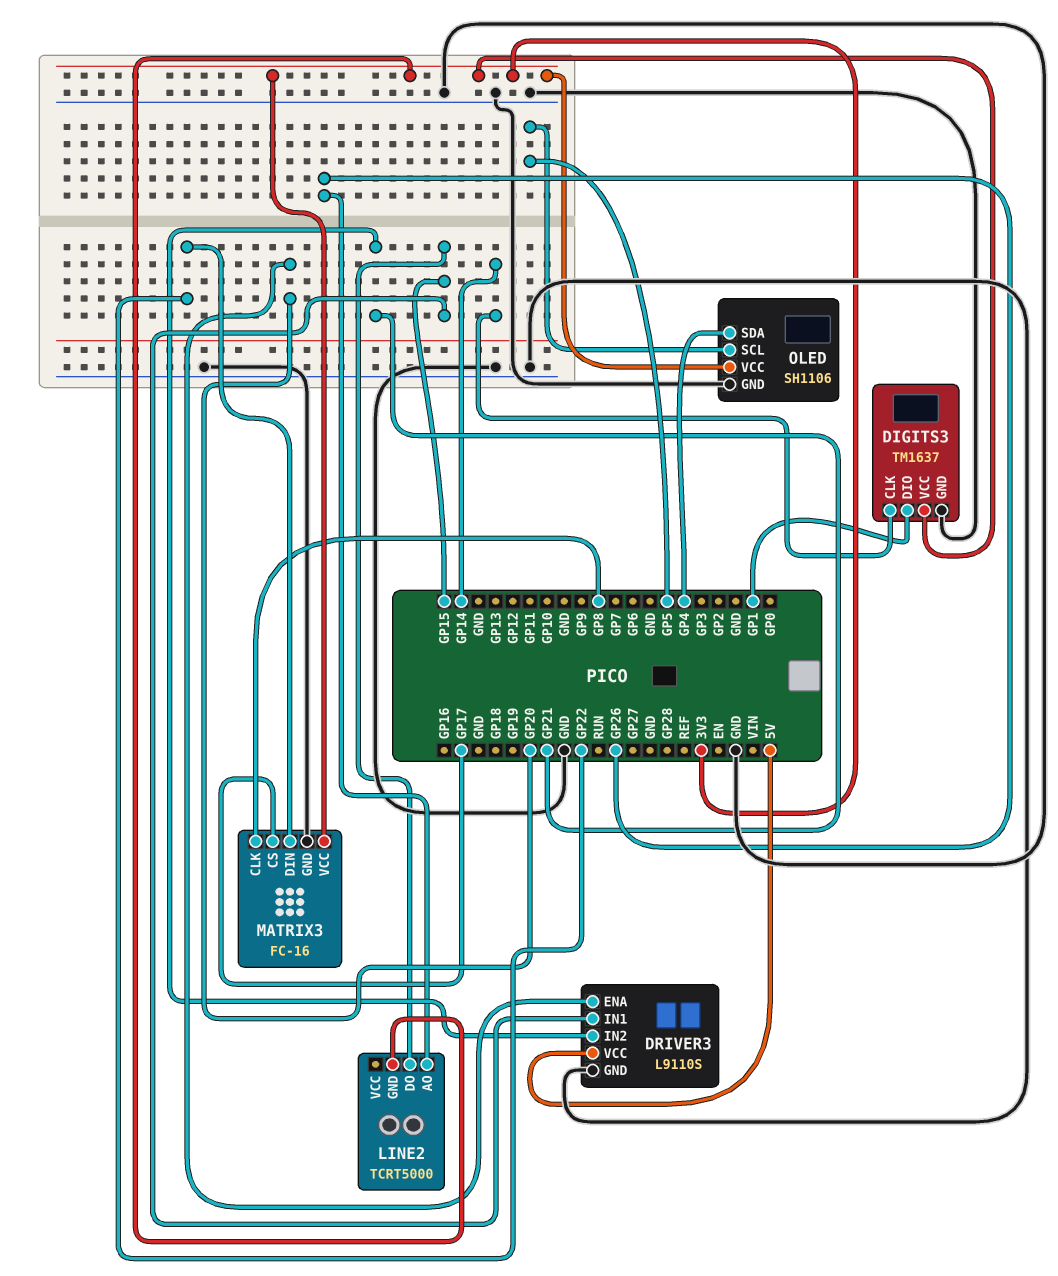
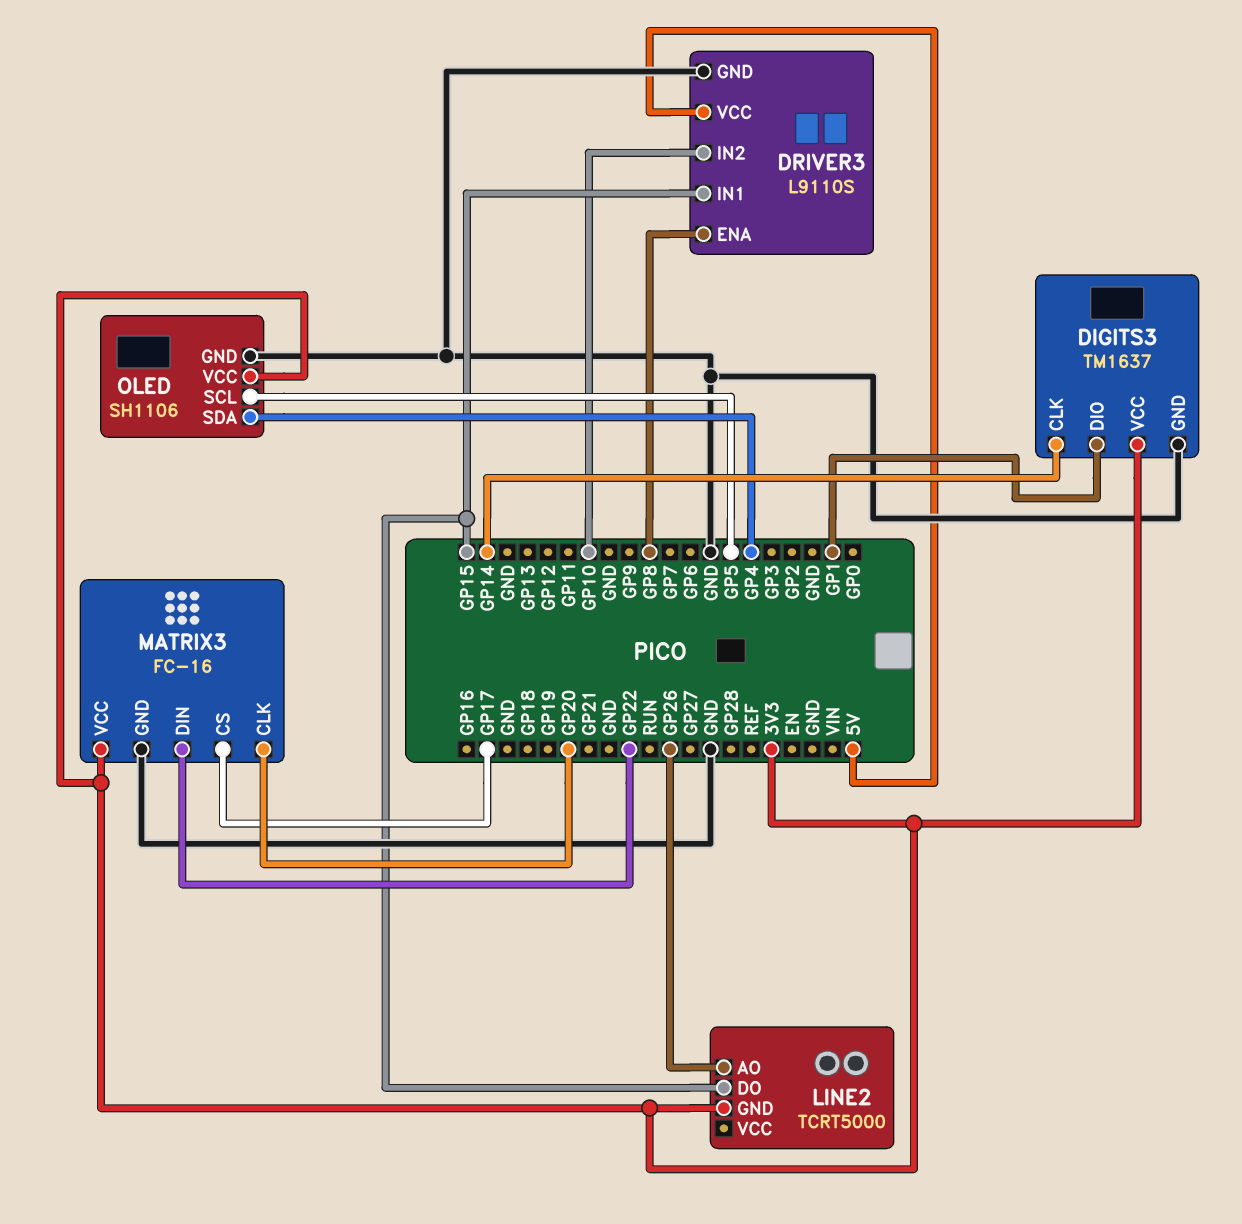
DRIVER3 pin ENA: GP20 -> GP8
DRIVER3 pin IN2: GP21 -> GP10
MATRIX3 pin CLK: GP8 -> GP20

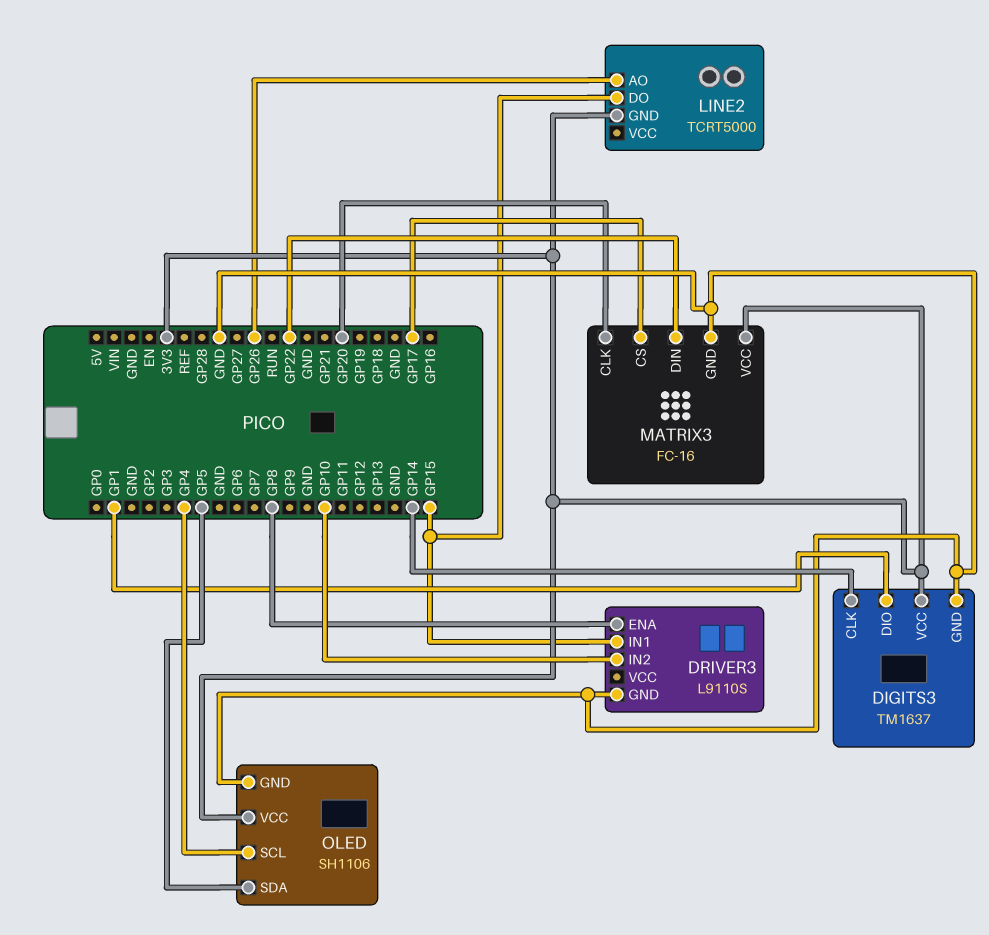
DRIVER3 pin VCC: 5V -> none
OLED pin SCL: GP5 -> GP4
OLED pin SDA: GP4 -> GP5

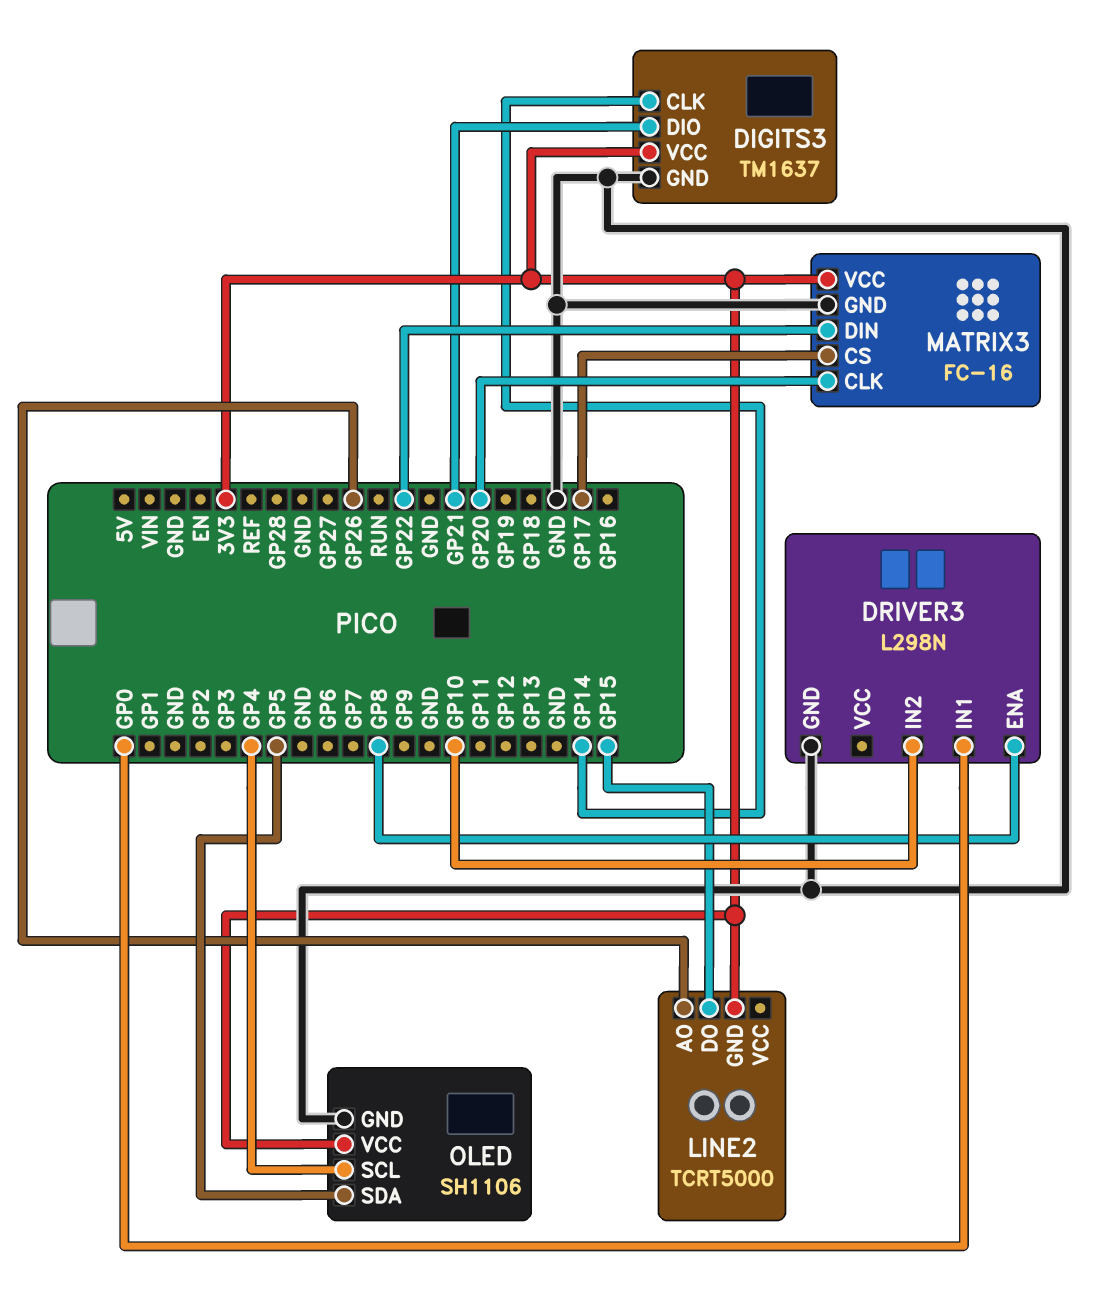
DIGITS3 pin DIO: GP1 -> GP21
DRIVER3: L9110S -> L298N
DRIVER3 pin IN1: GP15 -> GP0

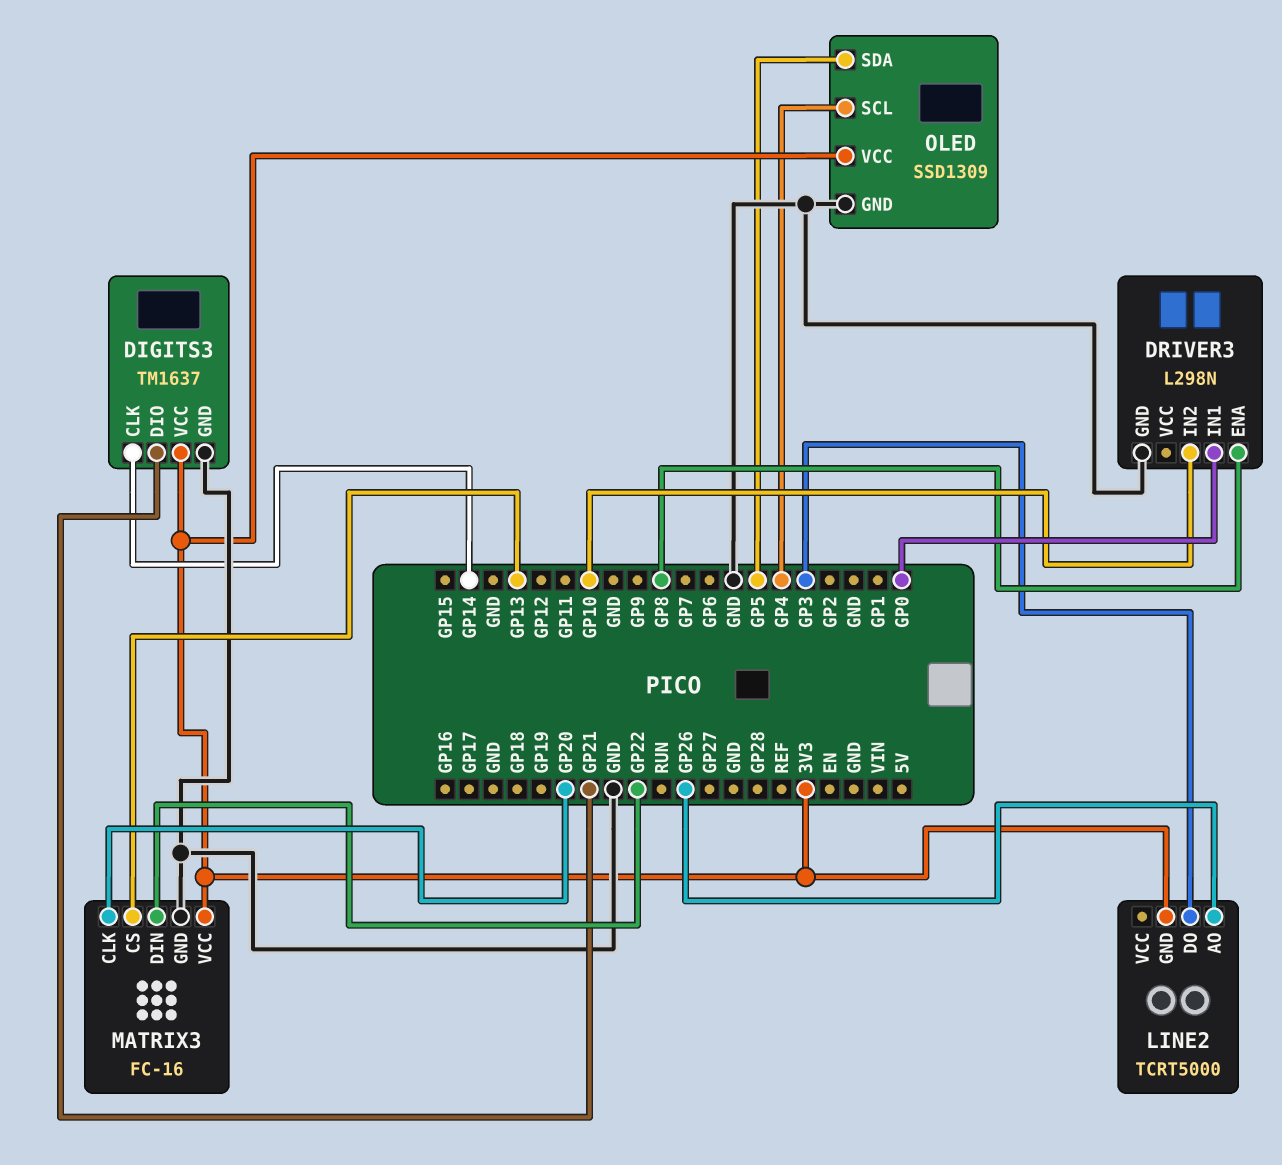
LINE2 pin DO: GP15 -> GP3
MATRIX3 pin CS: GP17 -> GP13
OLED: SH1106 -> SSD1309

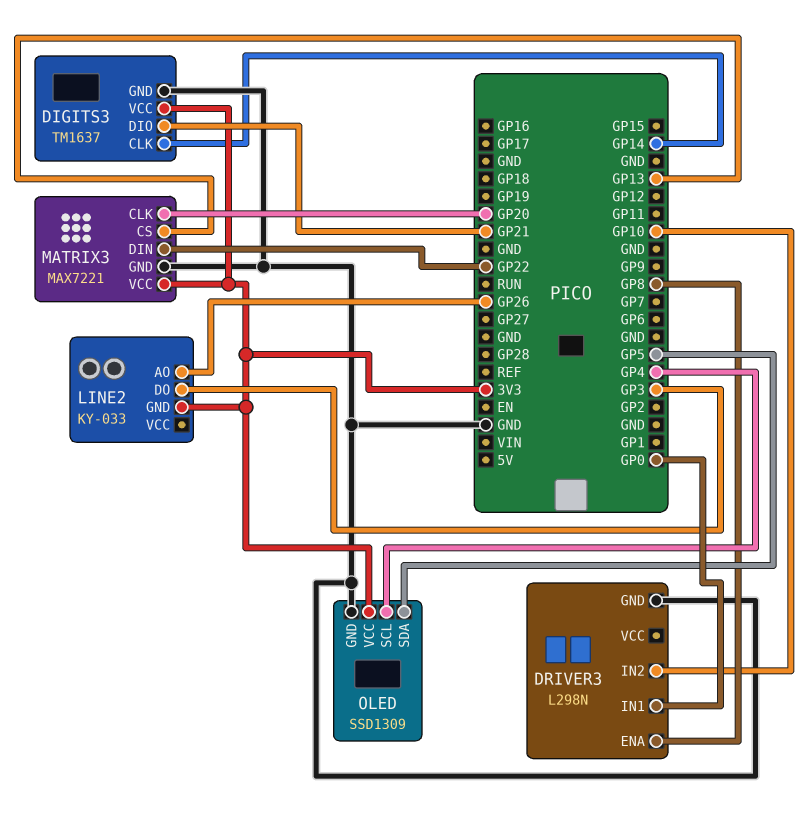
LINE2: TCRT5000 -> KY-033
MATRIX3: FC-16 -> MAX7221

